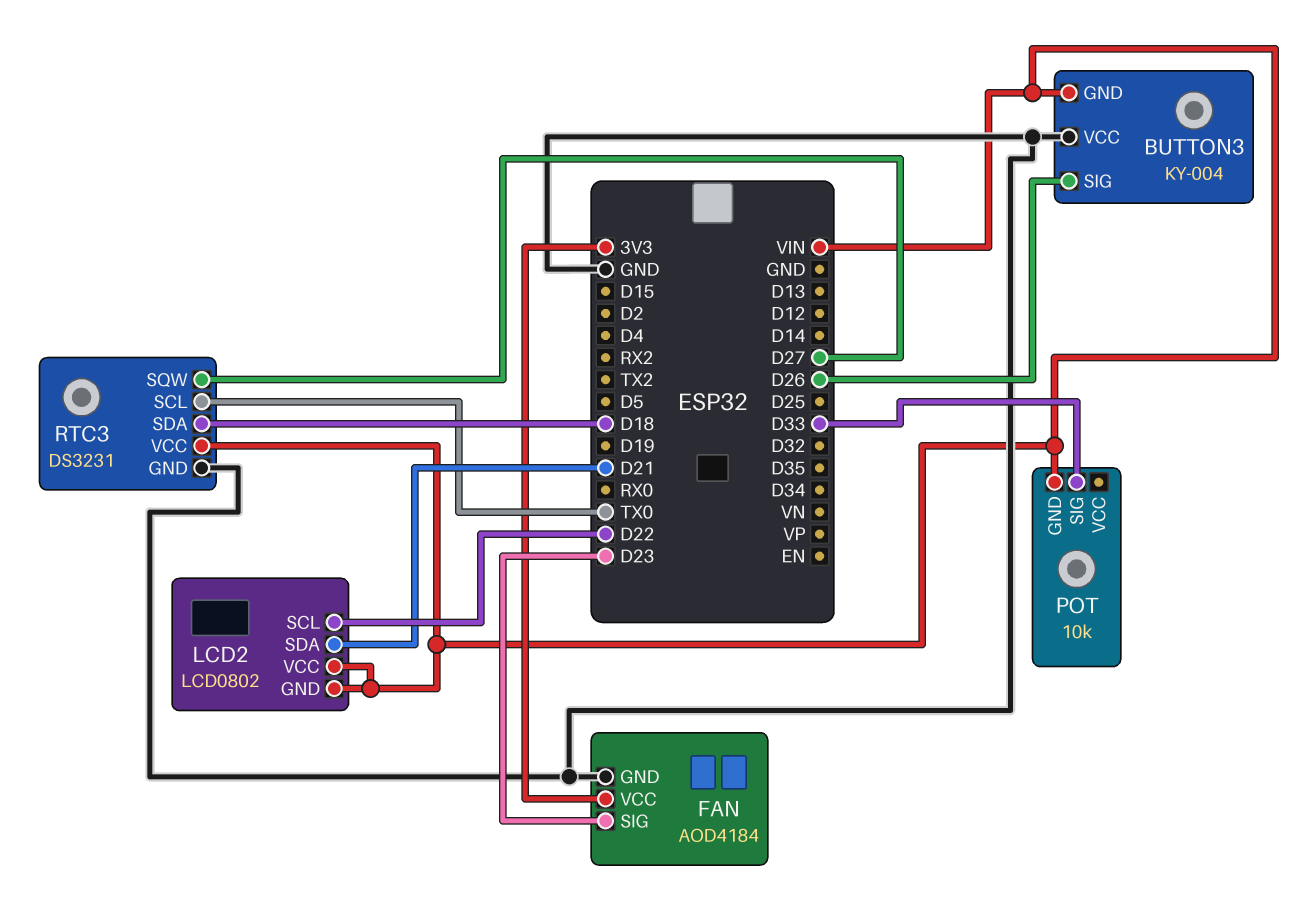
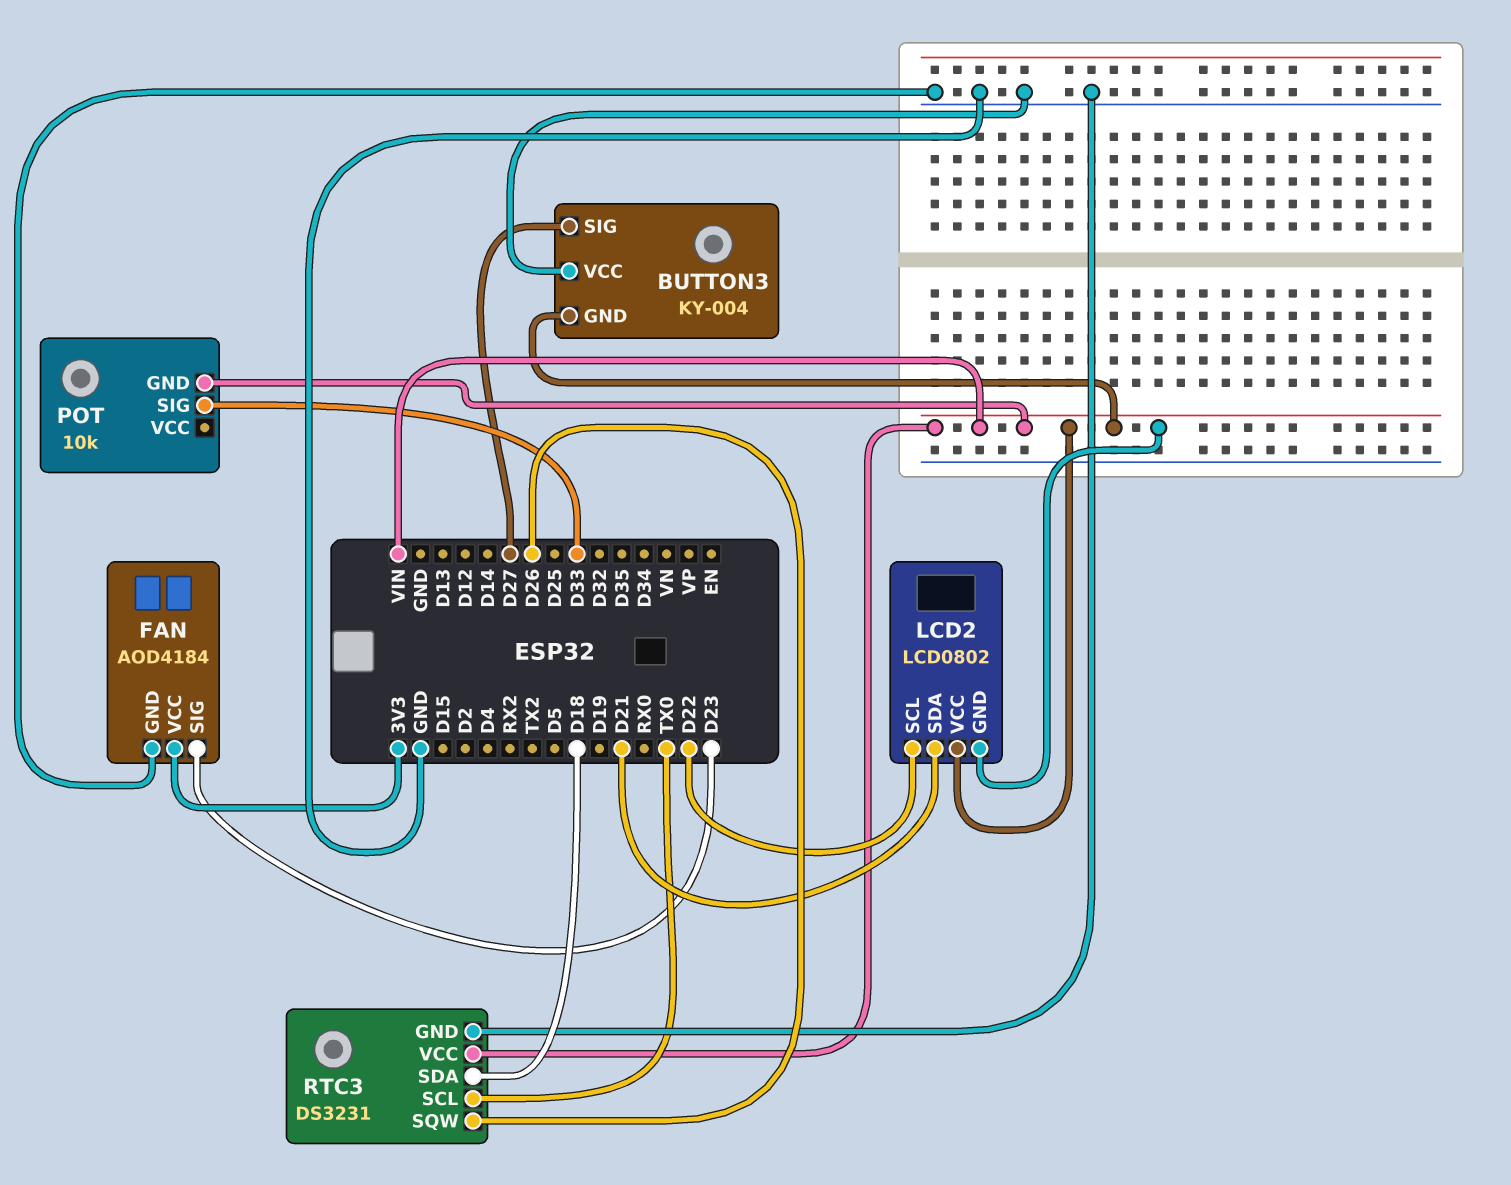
BUTTON3 pin SIG: D26 -> D27
RTC3 pin SQW: D27 -> D26

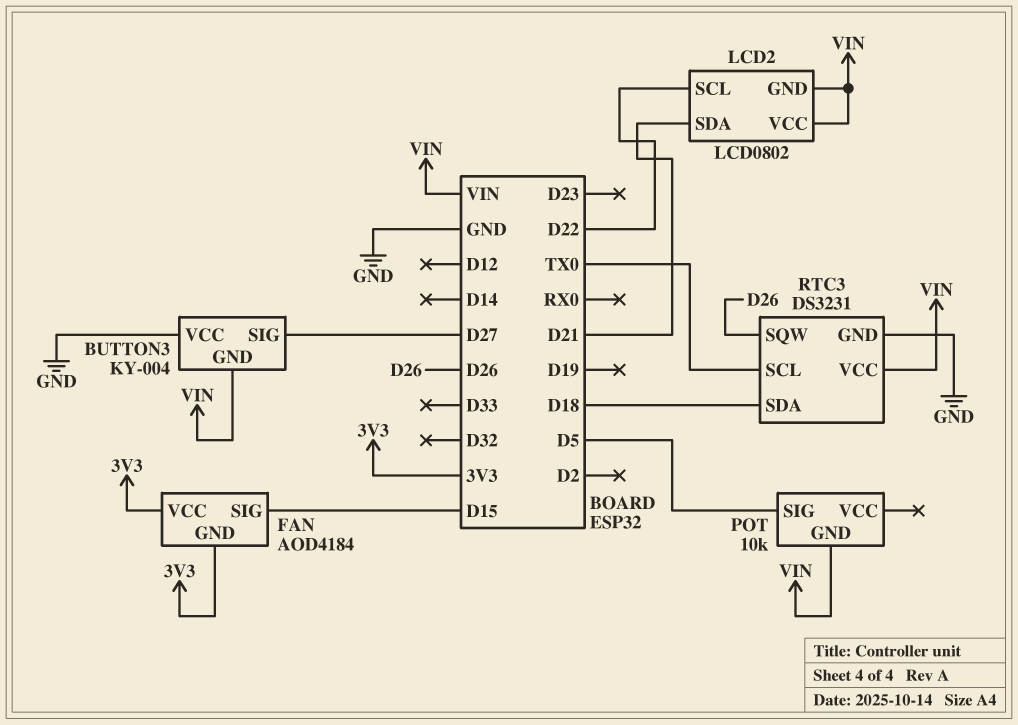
FAN pin GND: GND -> 3V3
FAN pin SIG: D23 -> D15
POT pin SIG: D33 -> D5

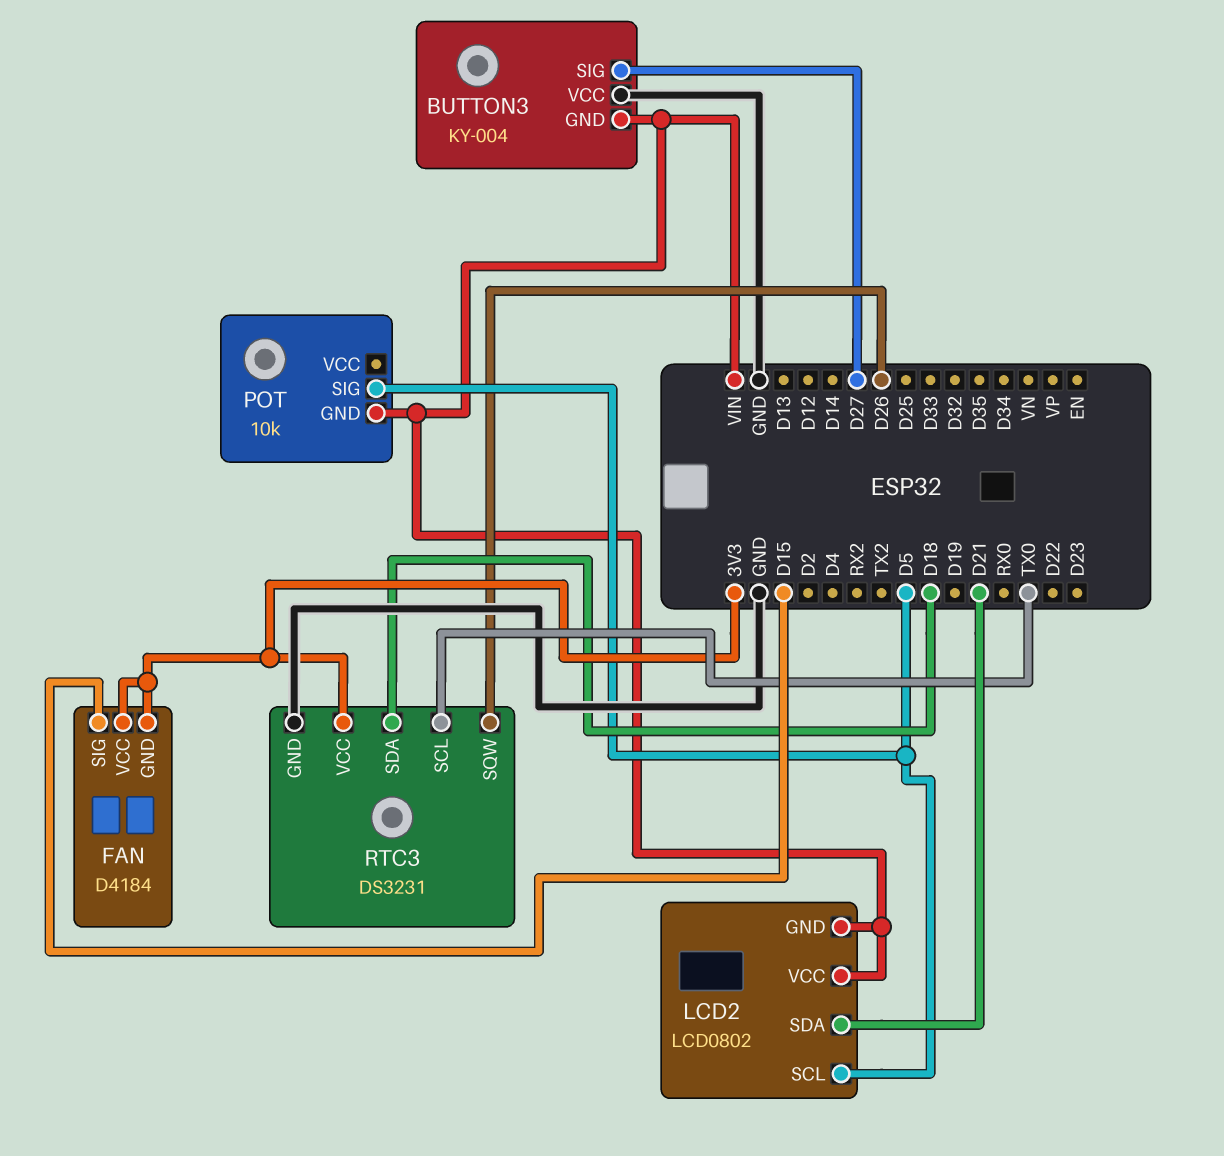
FAN: AOD4184 -> D4184
LCD2 pin SCL: D22 -> D5
RTC3 pin VCC: VIN -> 3V3

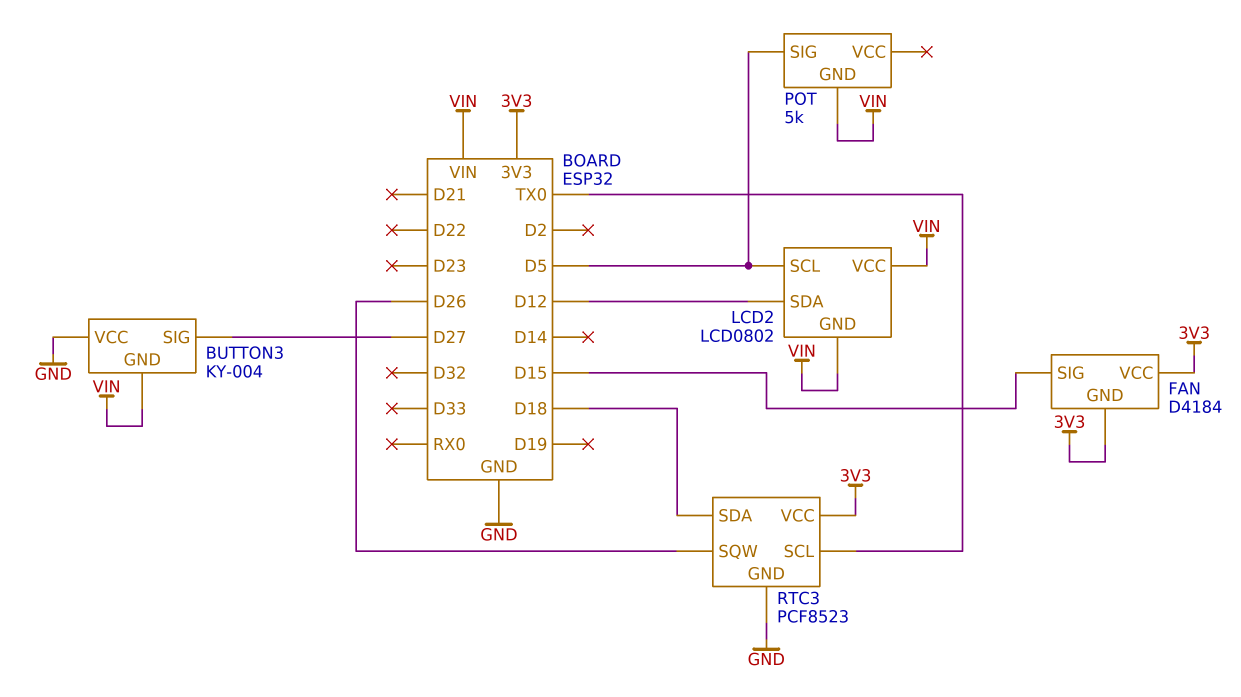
LCD2 pin SDA: D21 -> D12
POT: 10k -> 5k
RTC3: DS3231 -> PCF8523

